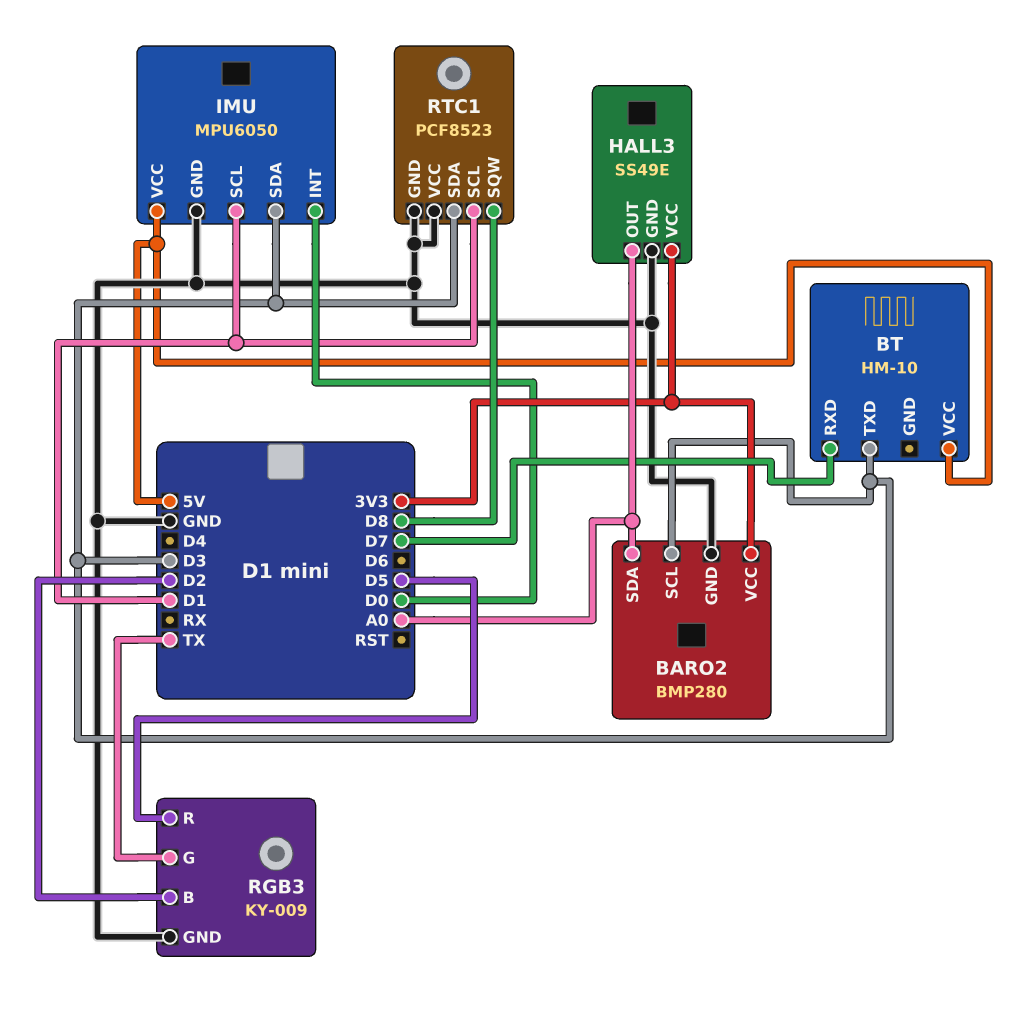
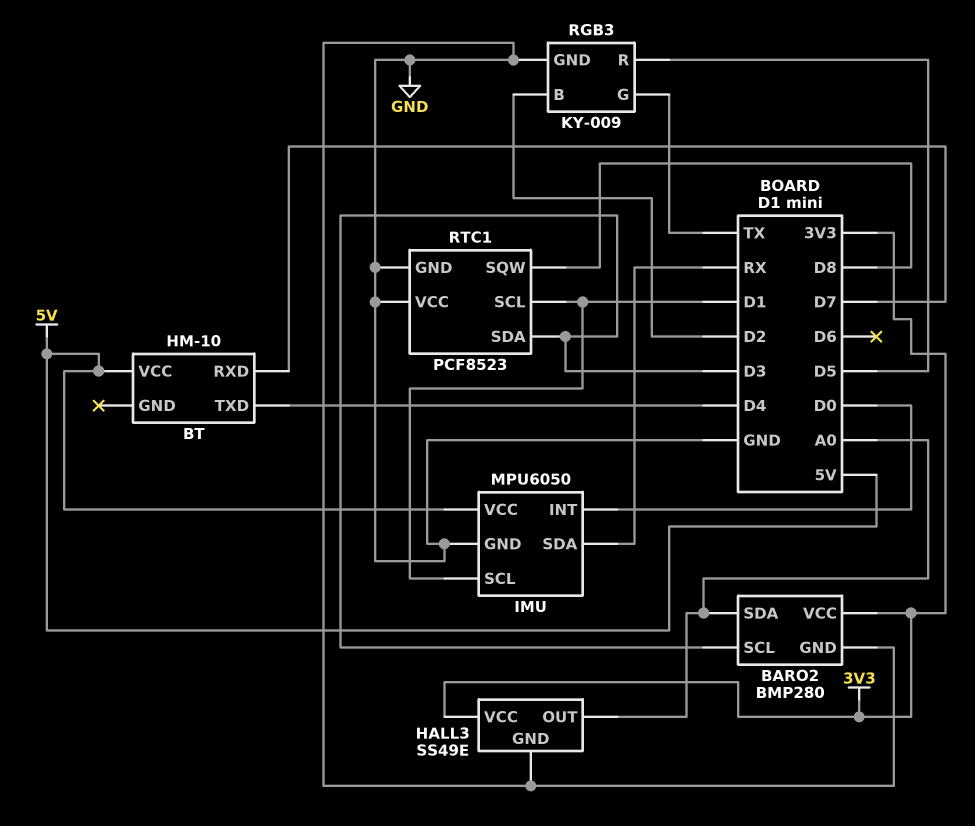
BT pin TXD: D3 -> D4
IMU pin SDA: D3 -> RX

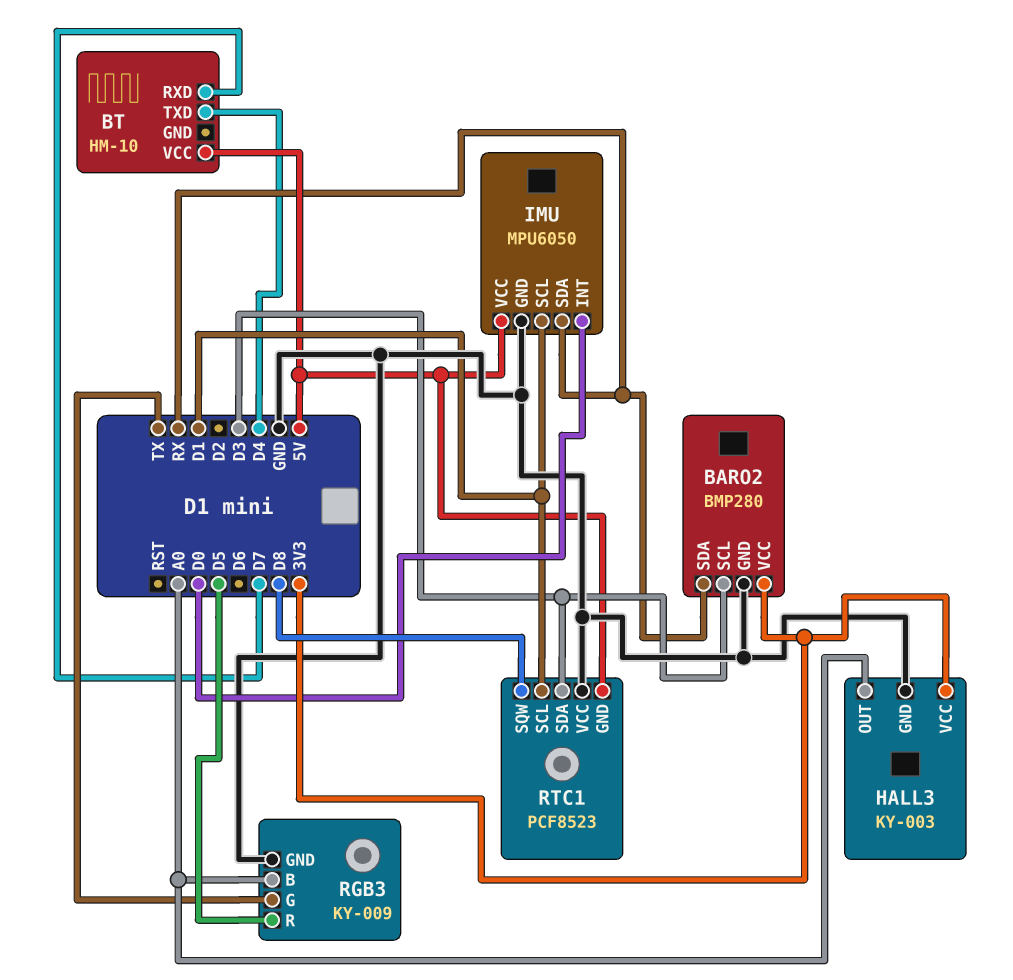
BARO2 pin SDA: A0 -> RX
HALL3: SS49E -> KY-003
RGB3 pin B: D2 -> A0
RTC1 pin GND: GND -> 5V

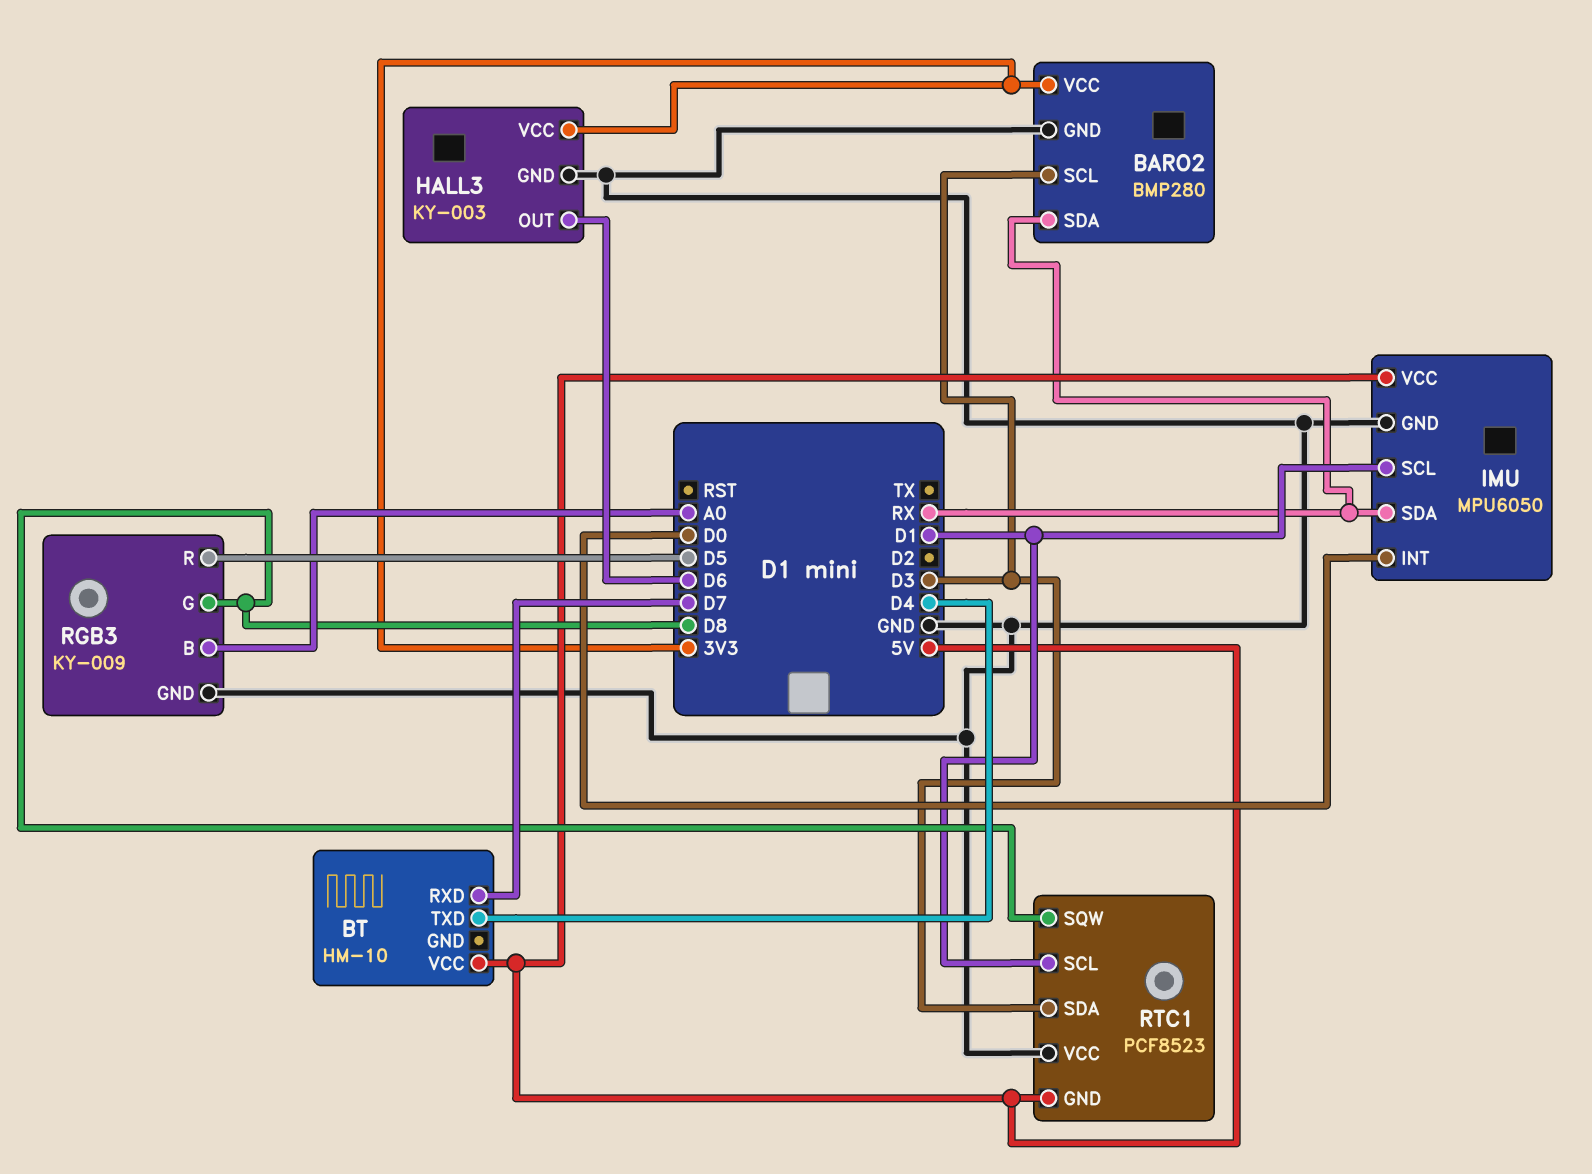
HALL3 pin OUT: A0 -> D6
RGB3 pin G: TX -> D8

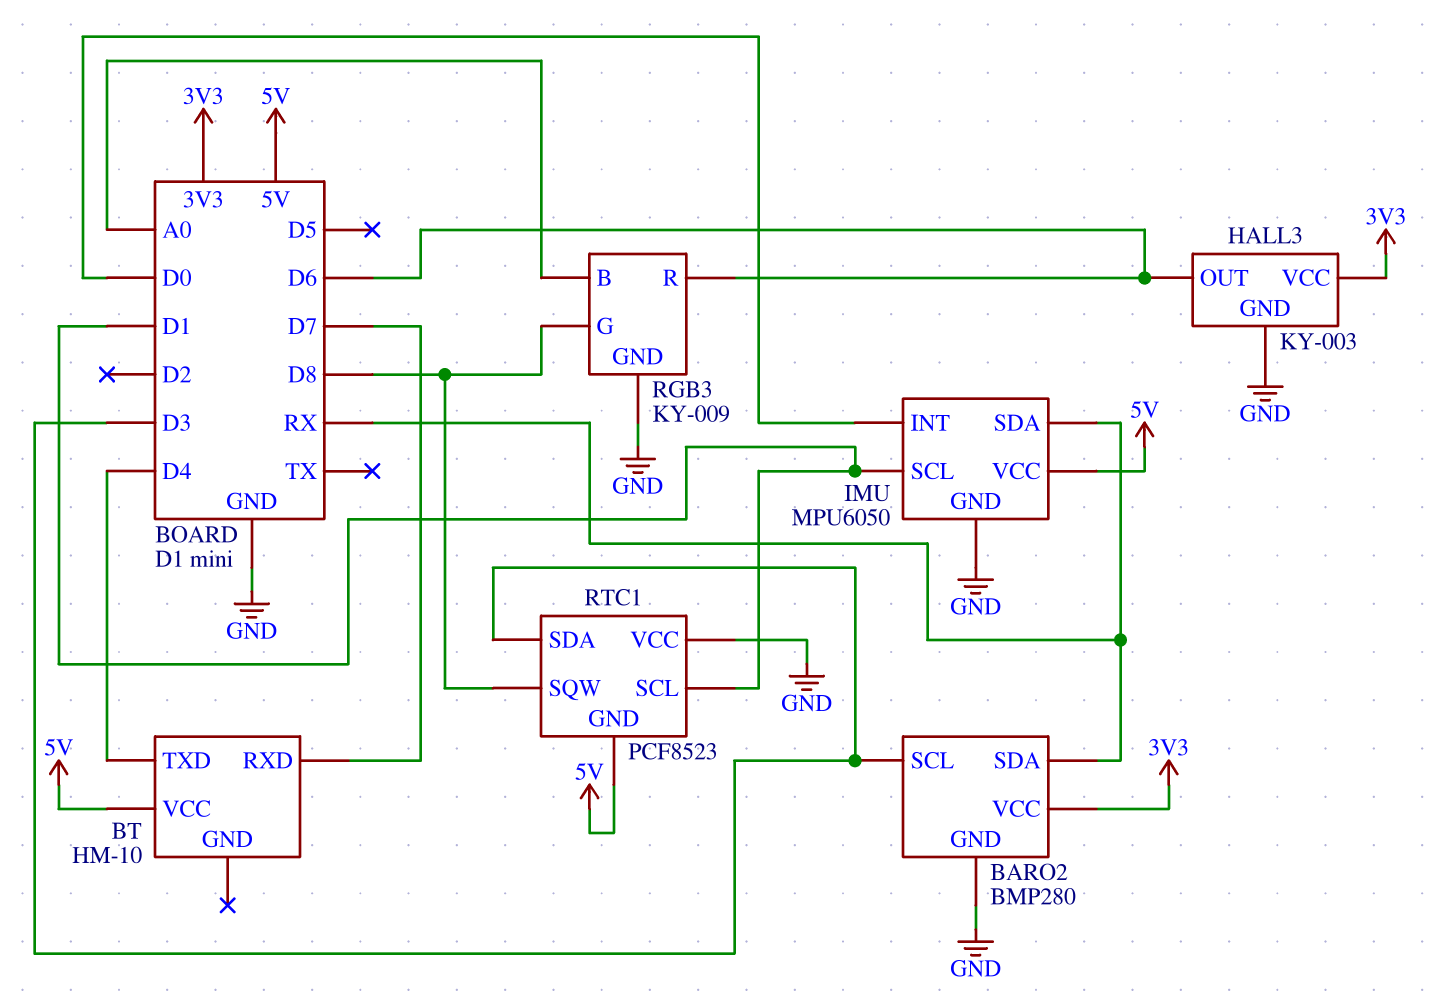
RGB3 pin R: D5 -> D6

